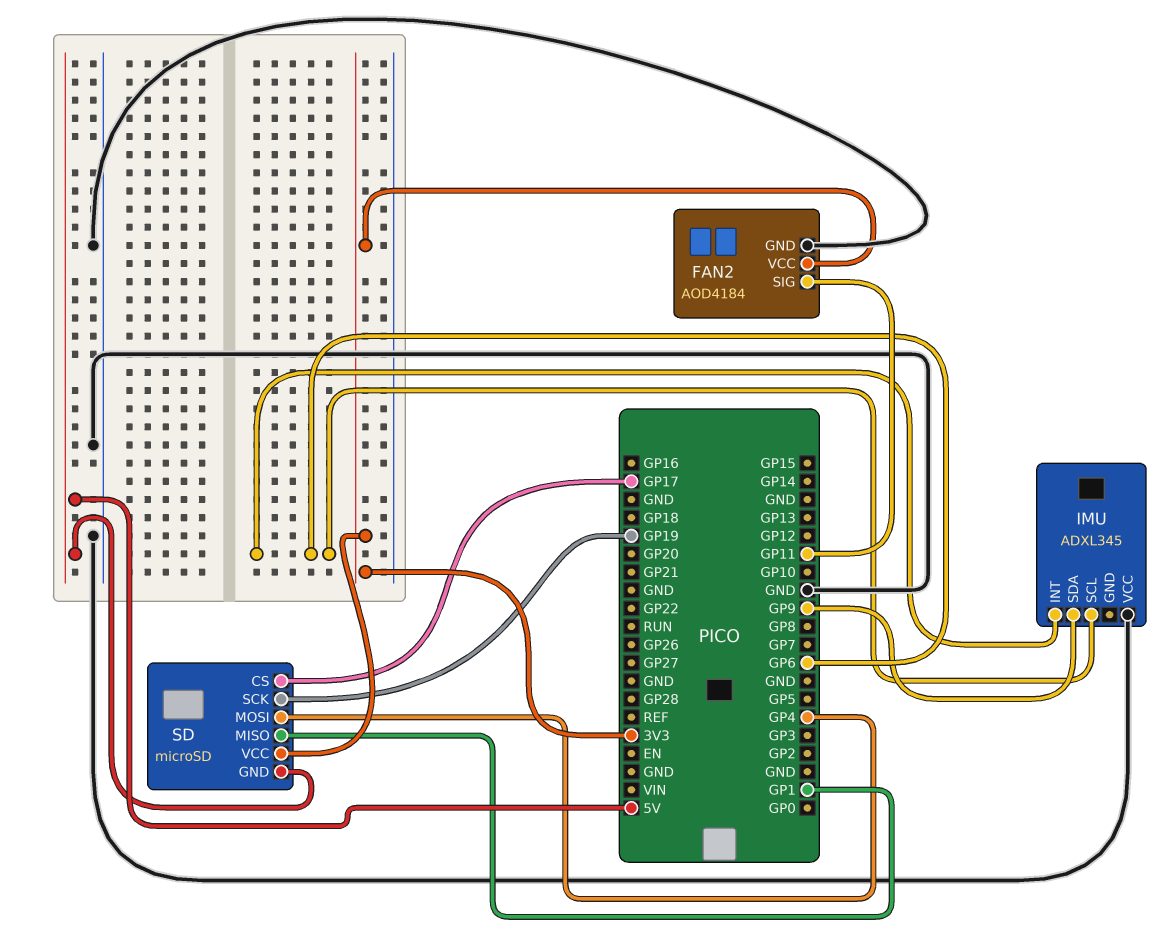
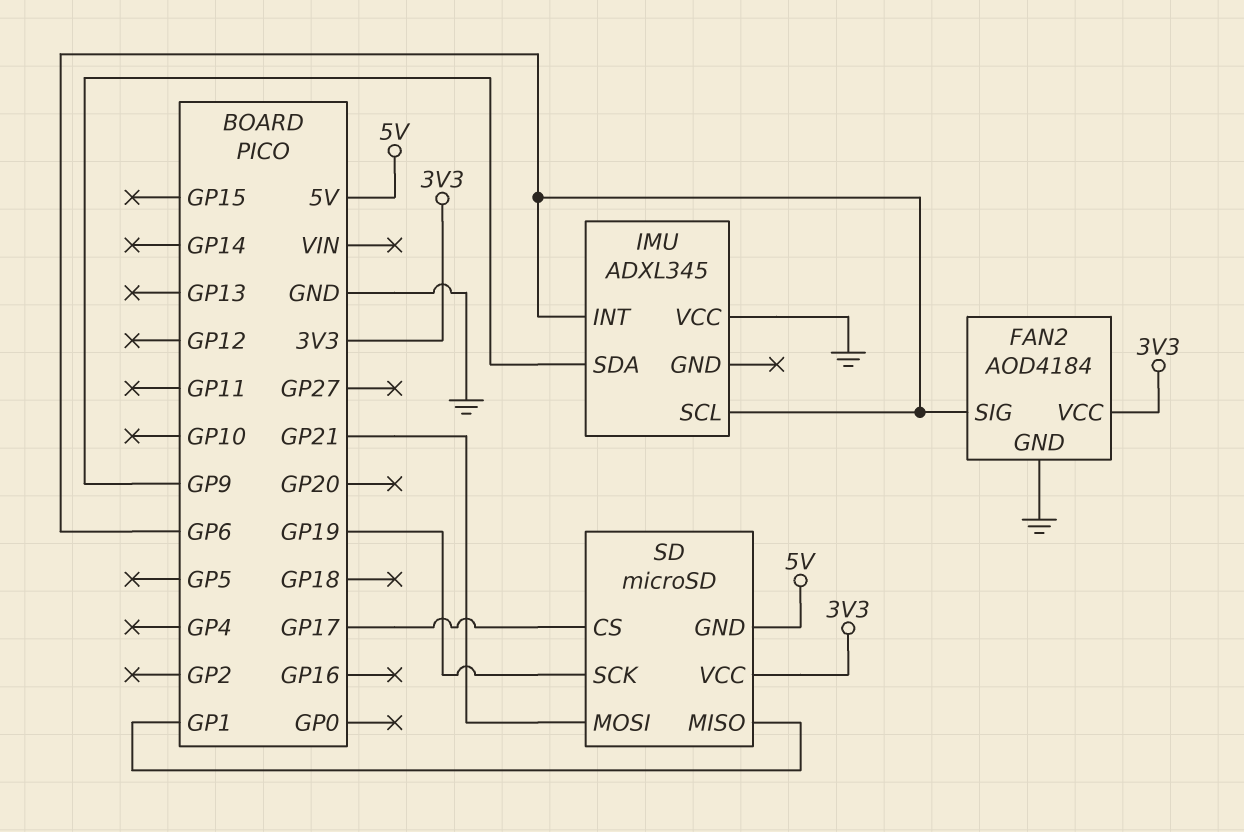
FAN2 pin SIG: GP11 -> GP6
SD pin MOSI: GP4 -> GP21

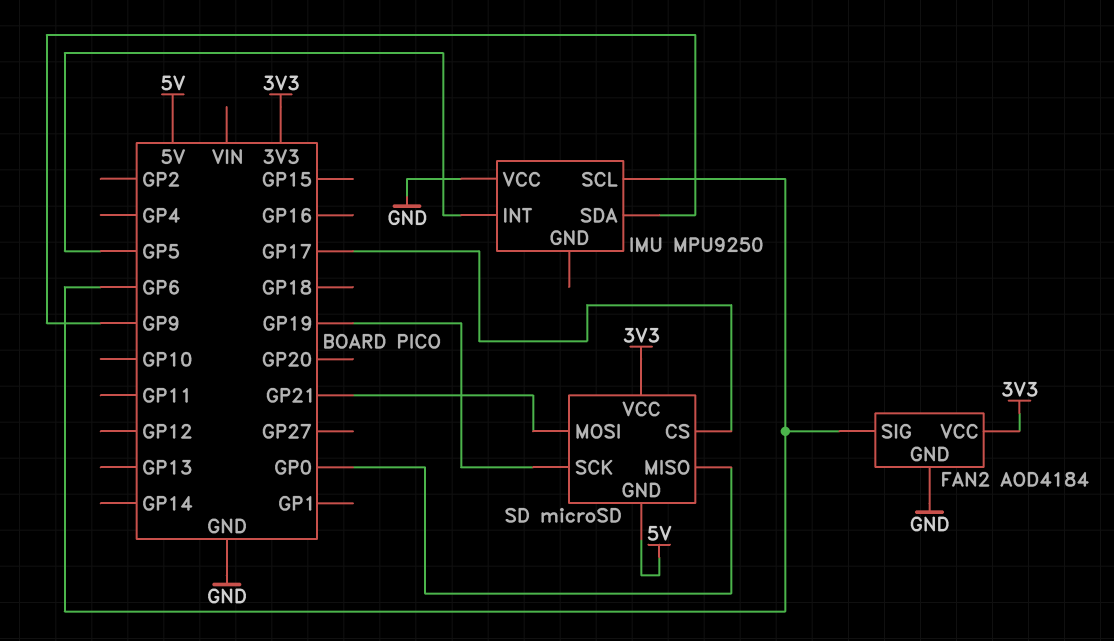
IMU: ADXL345 -> MPU9250
IMU pin INT: GP6 -> GP5
SD pin MISO: GP1 -> GP0

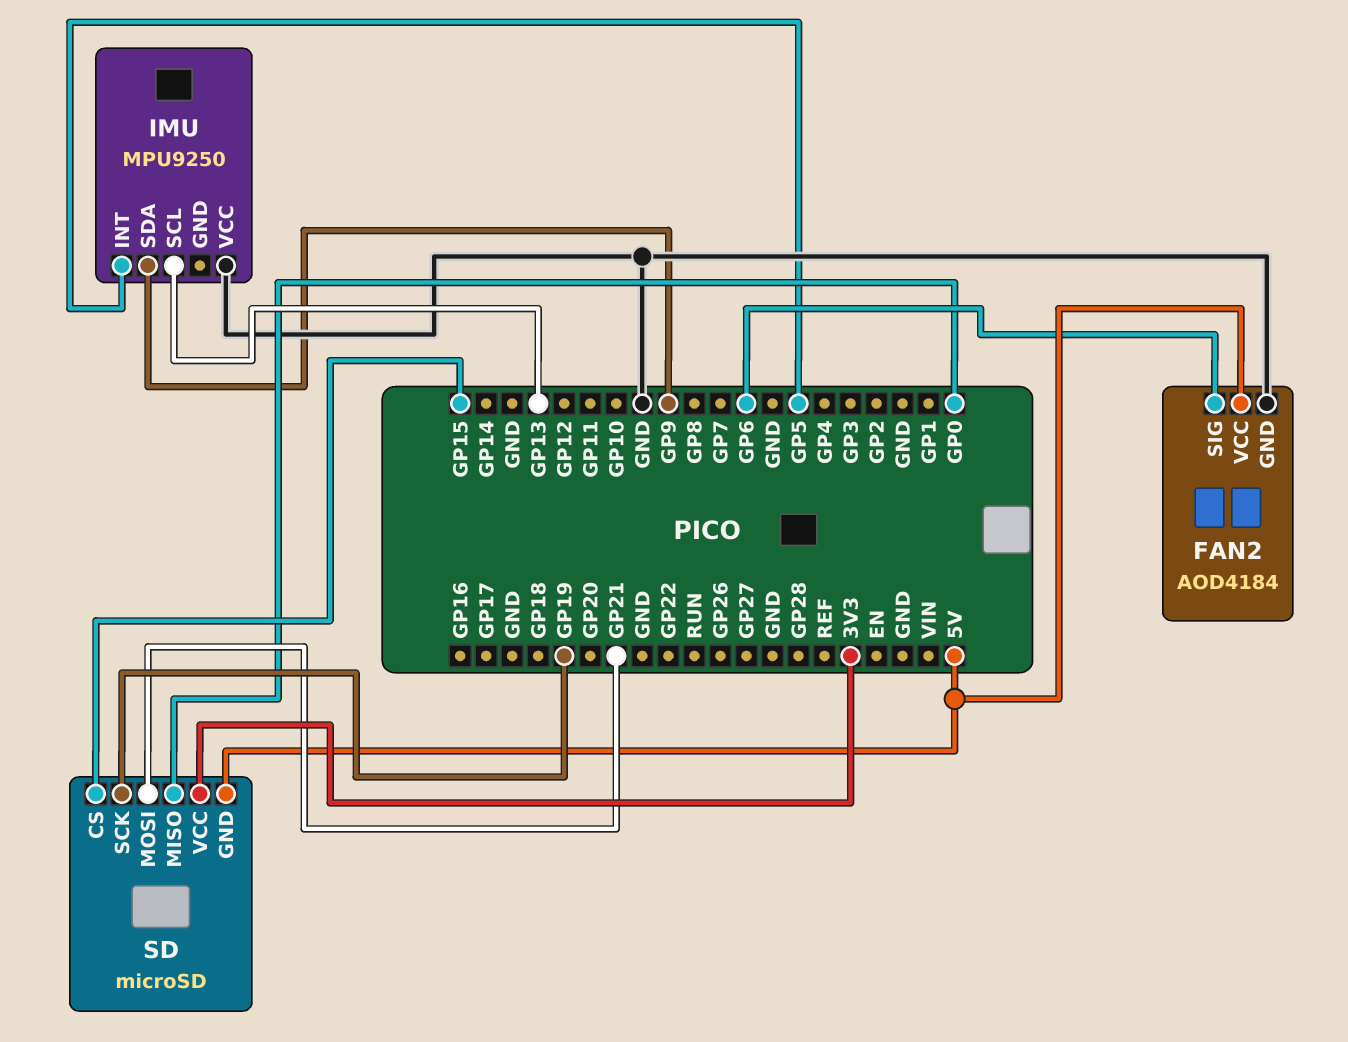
FAN2 pin VCC: 3V3 -> 5V
IMU pin SCL: GP6 -> GP13
SD pin CS: GP17 -> GP15

